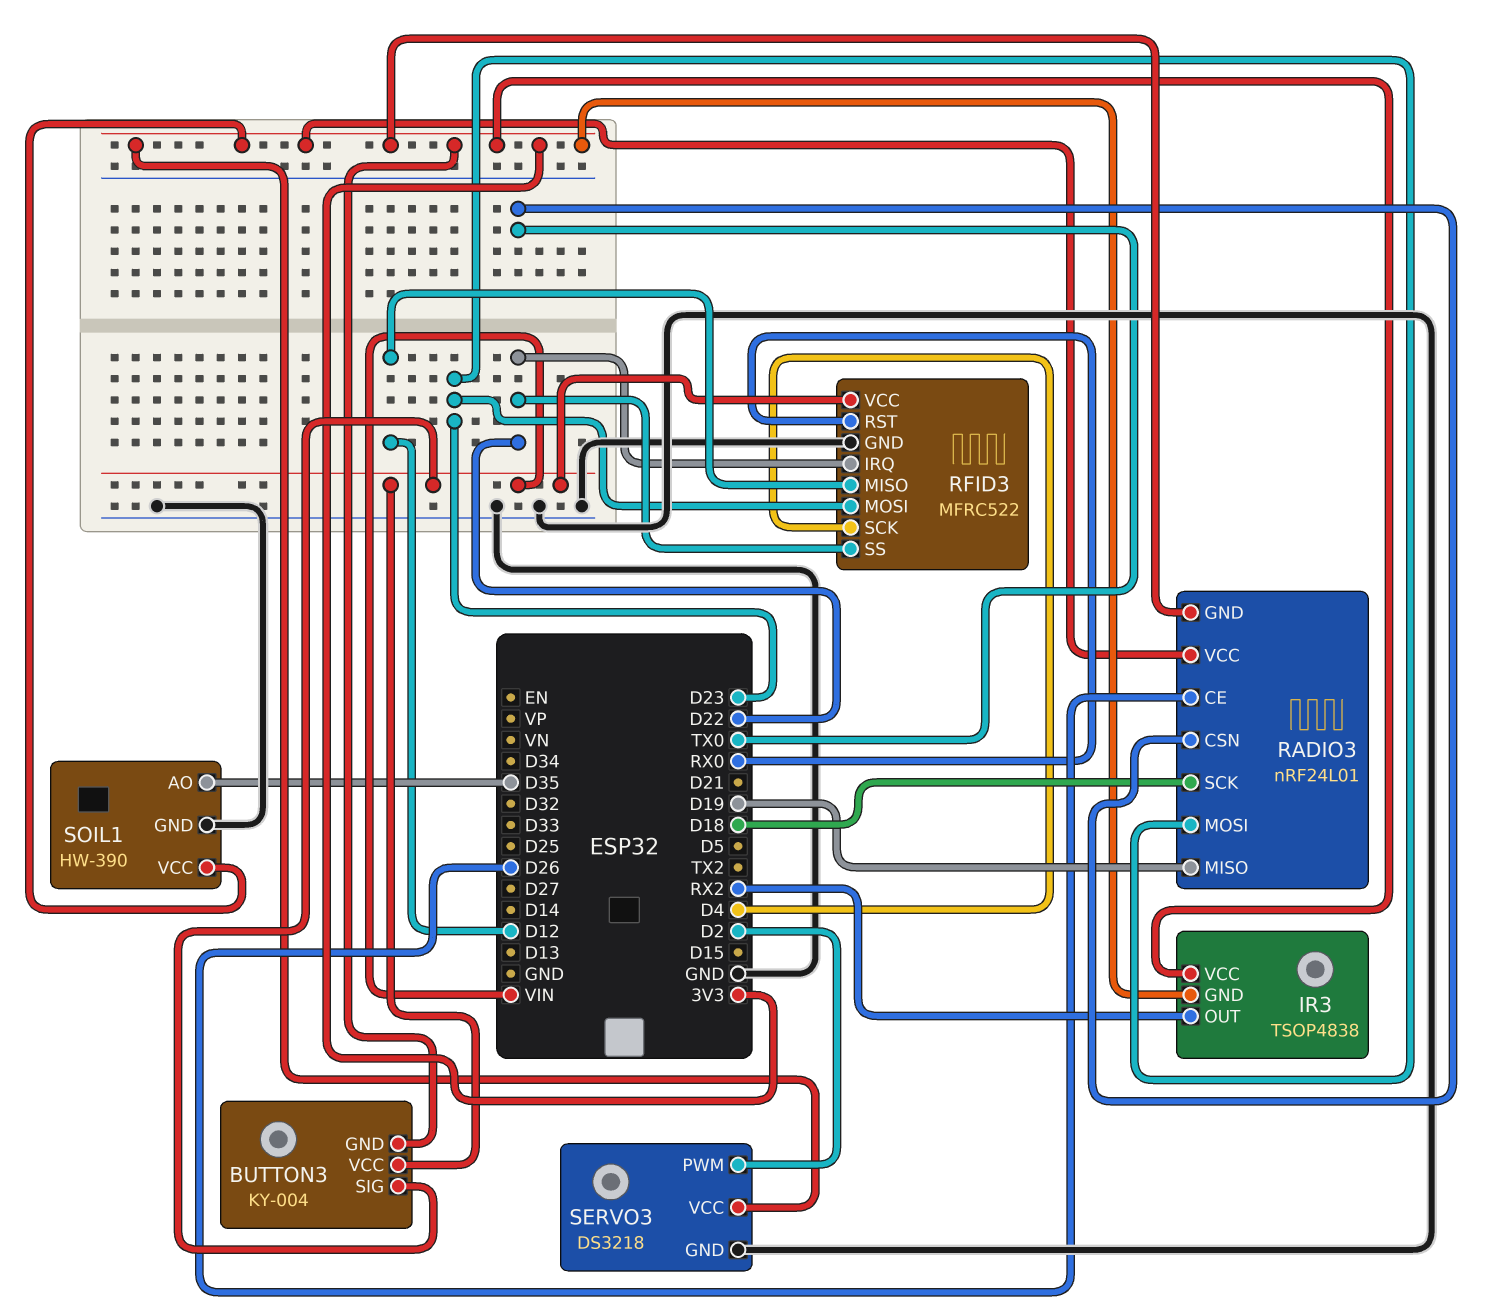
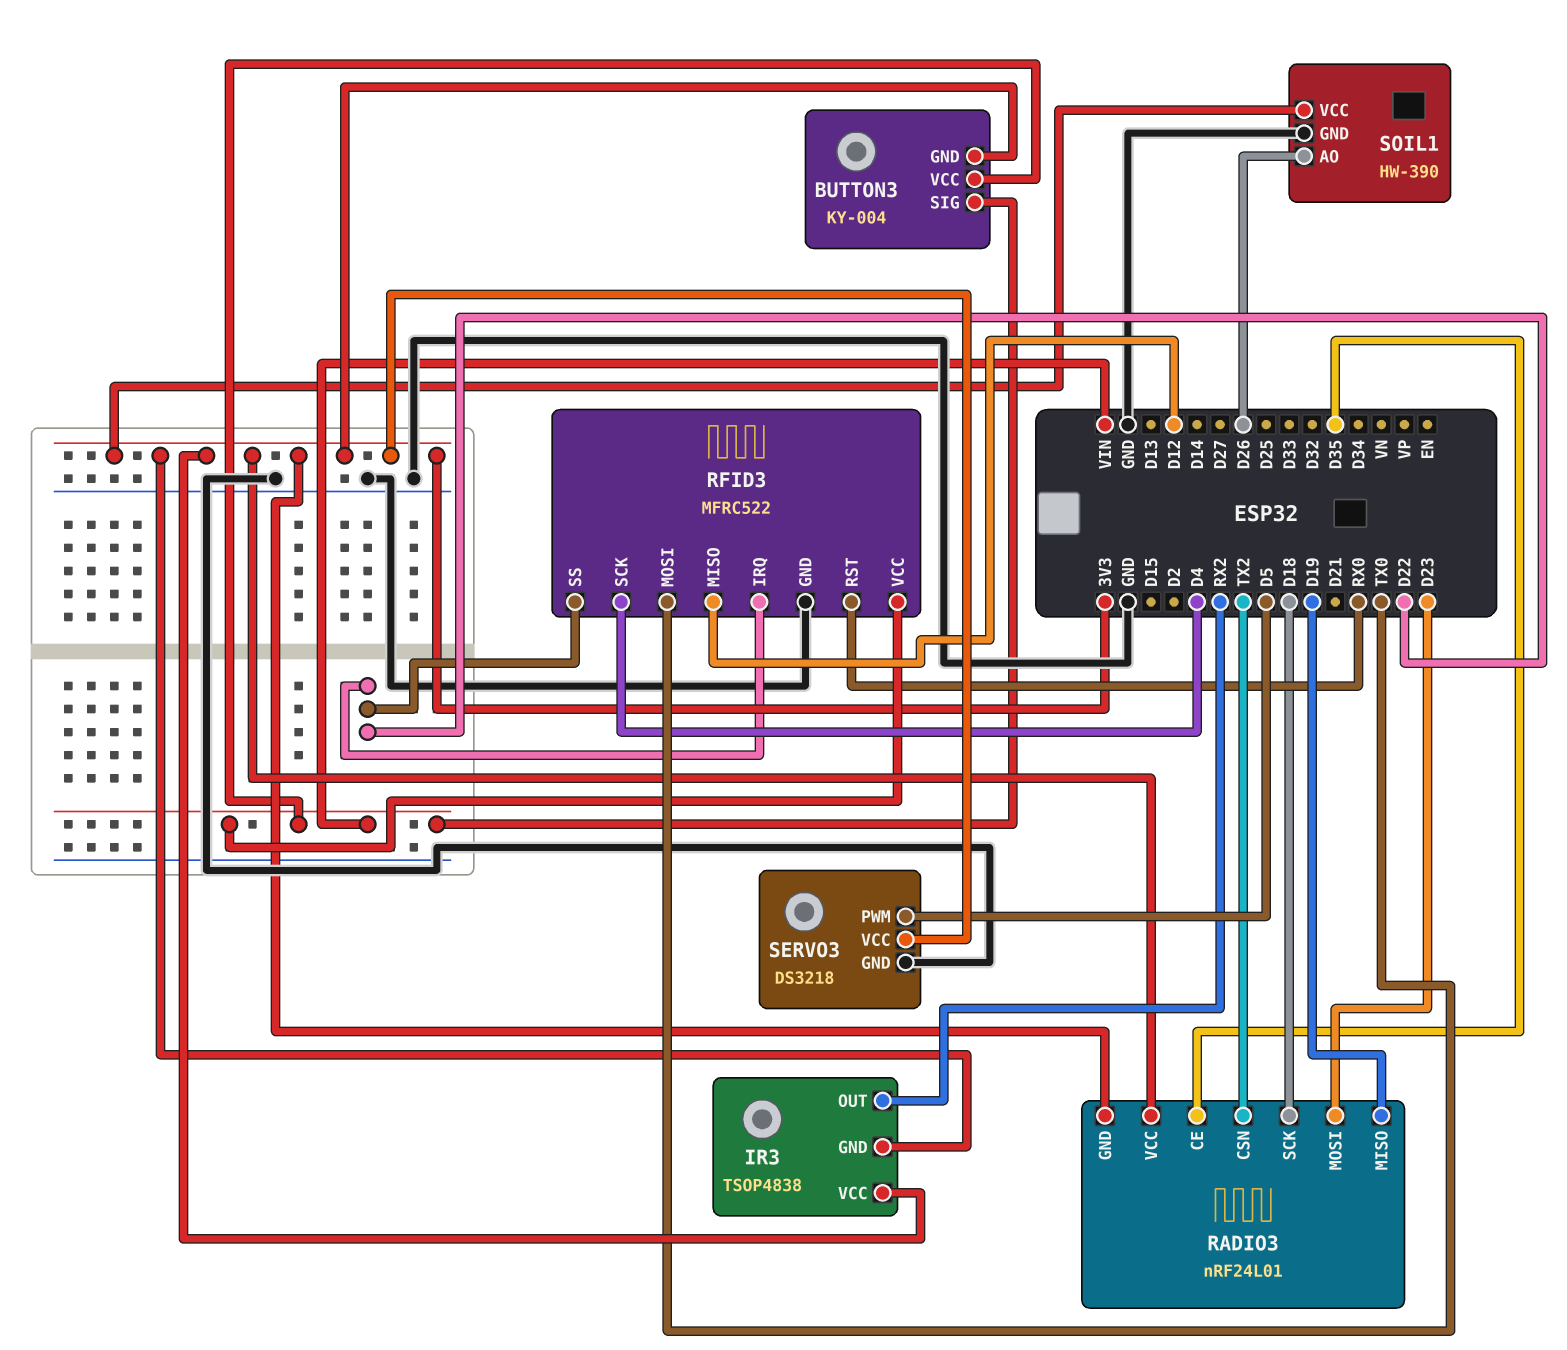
RADIO3 pin CE: D26 -> D35
RADIO3 pin CSN: TX0 -> TX2
RFID3 pin MOSI: D23 -> TX0
SERVO3 pin PWM: D2 -> D5
SOIL1 pin AO: D35 -> D26

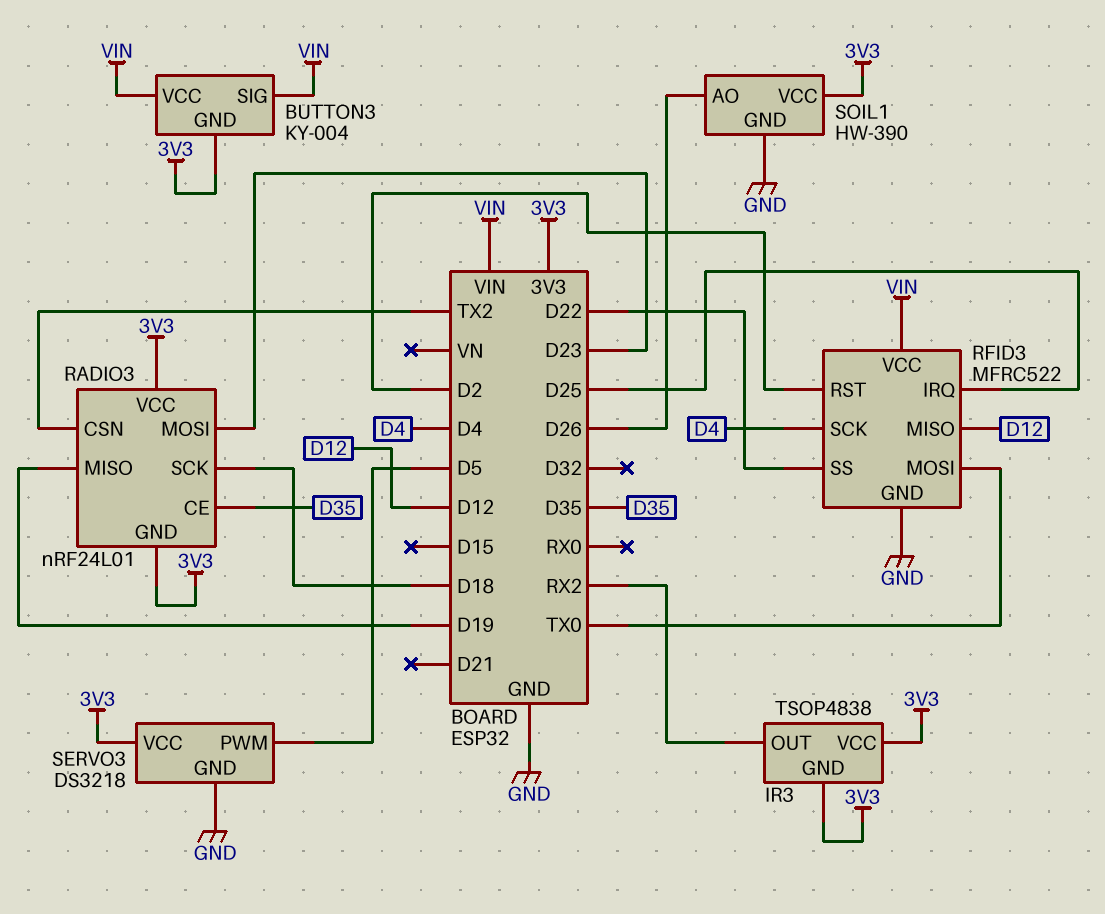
RFID3 pin IRQ: D22 -> D25
RFID3 pin RST: RX0 -> D2

